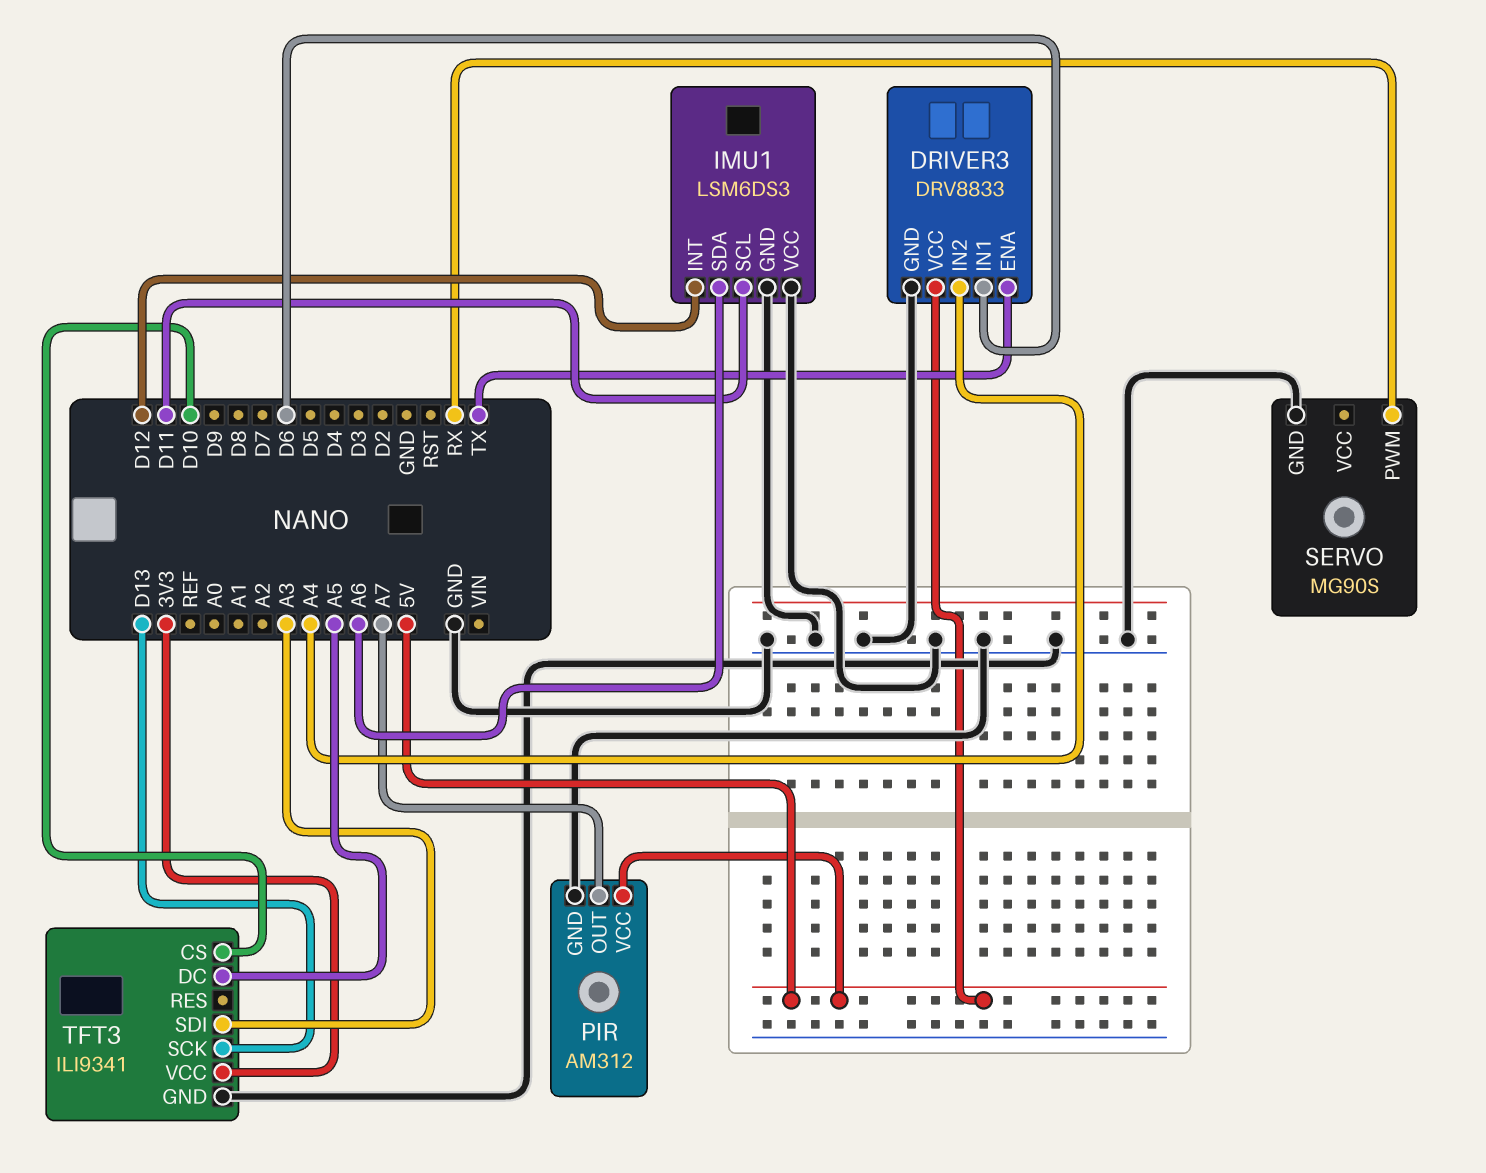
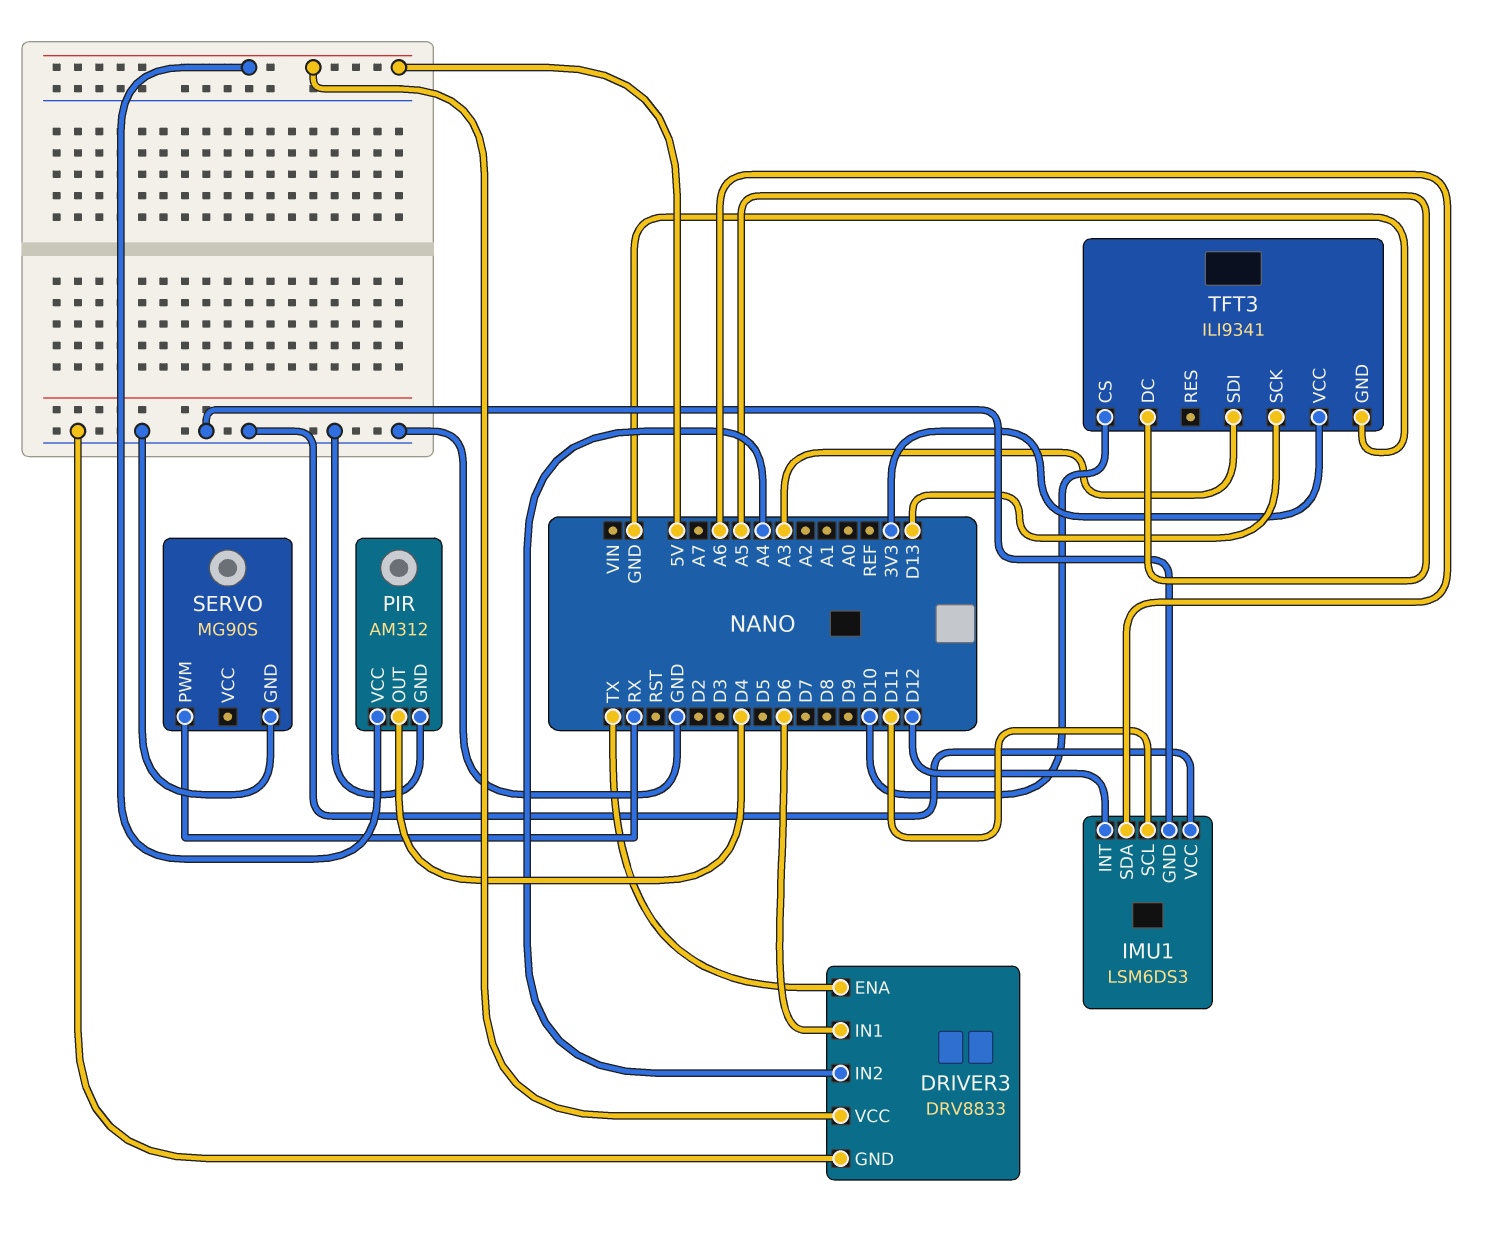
PIR pin OUT: A7 -> D4

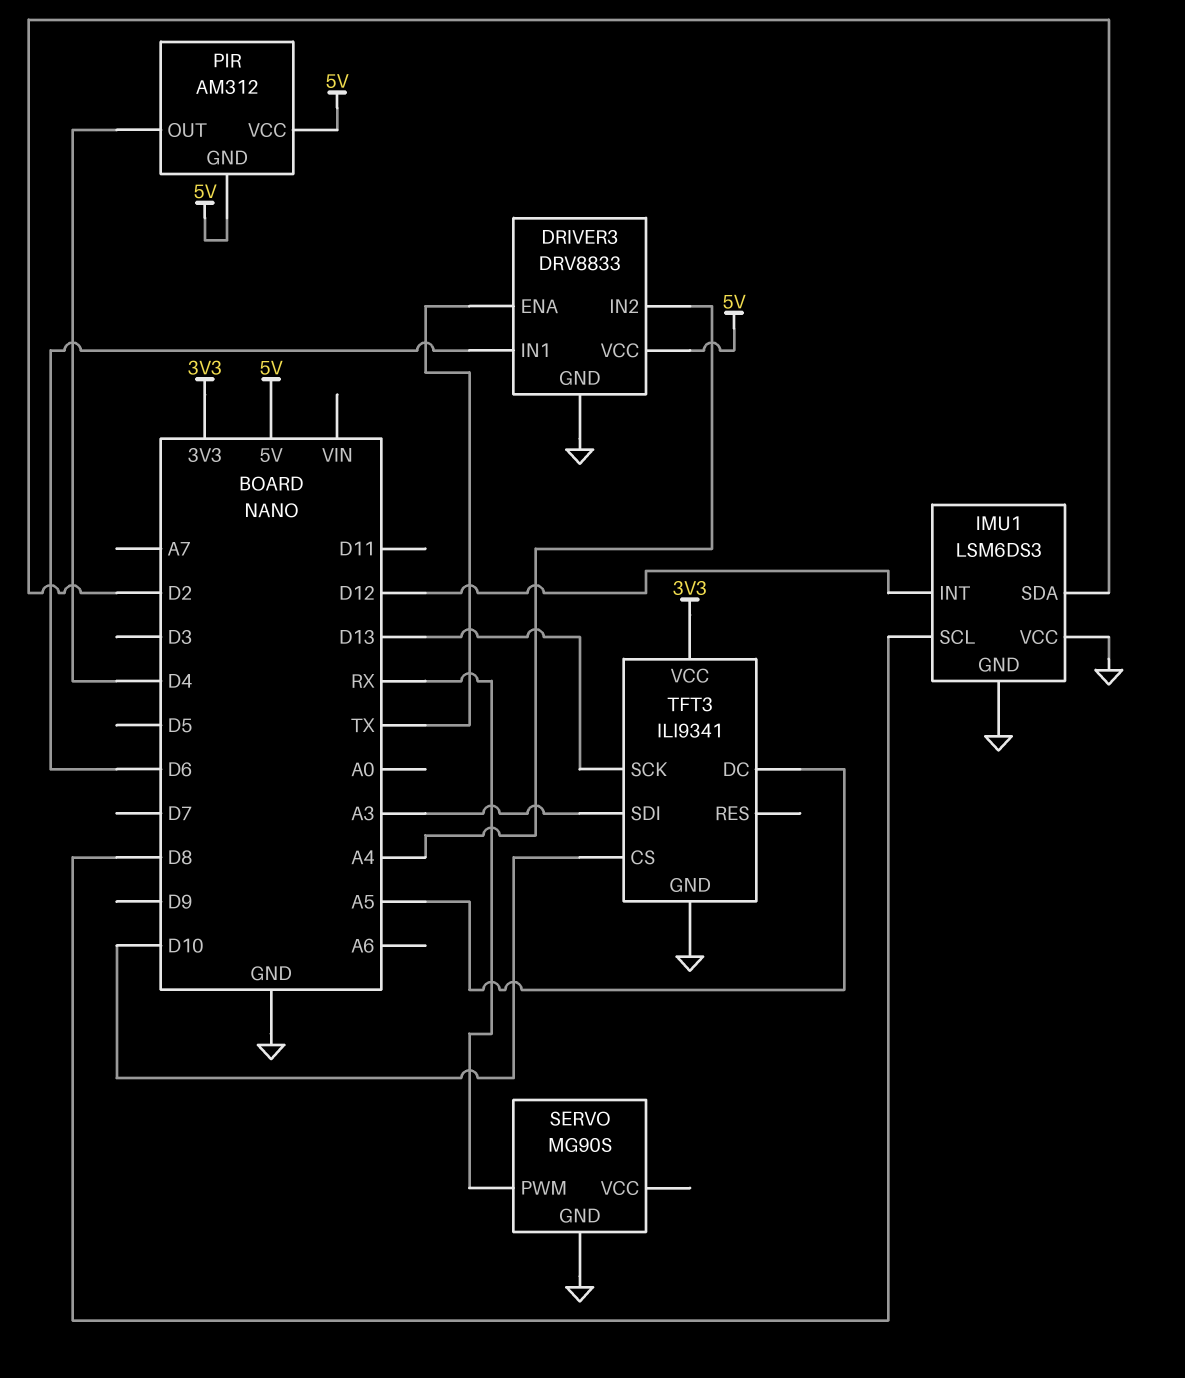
IMU1 pin SCL: D11 -> D8
IMU1 pin SDA: A6 -> D2
PIR pin GND: GND -> 5V

